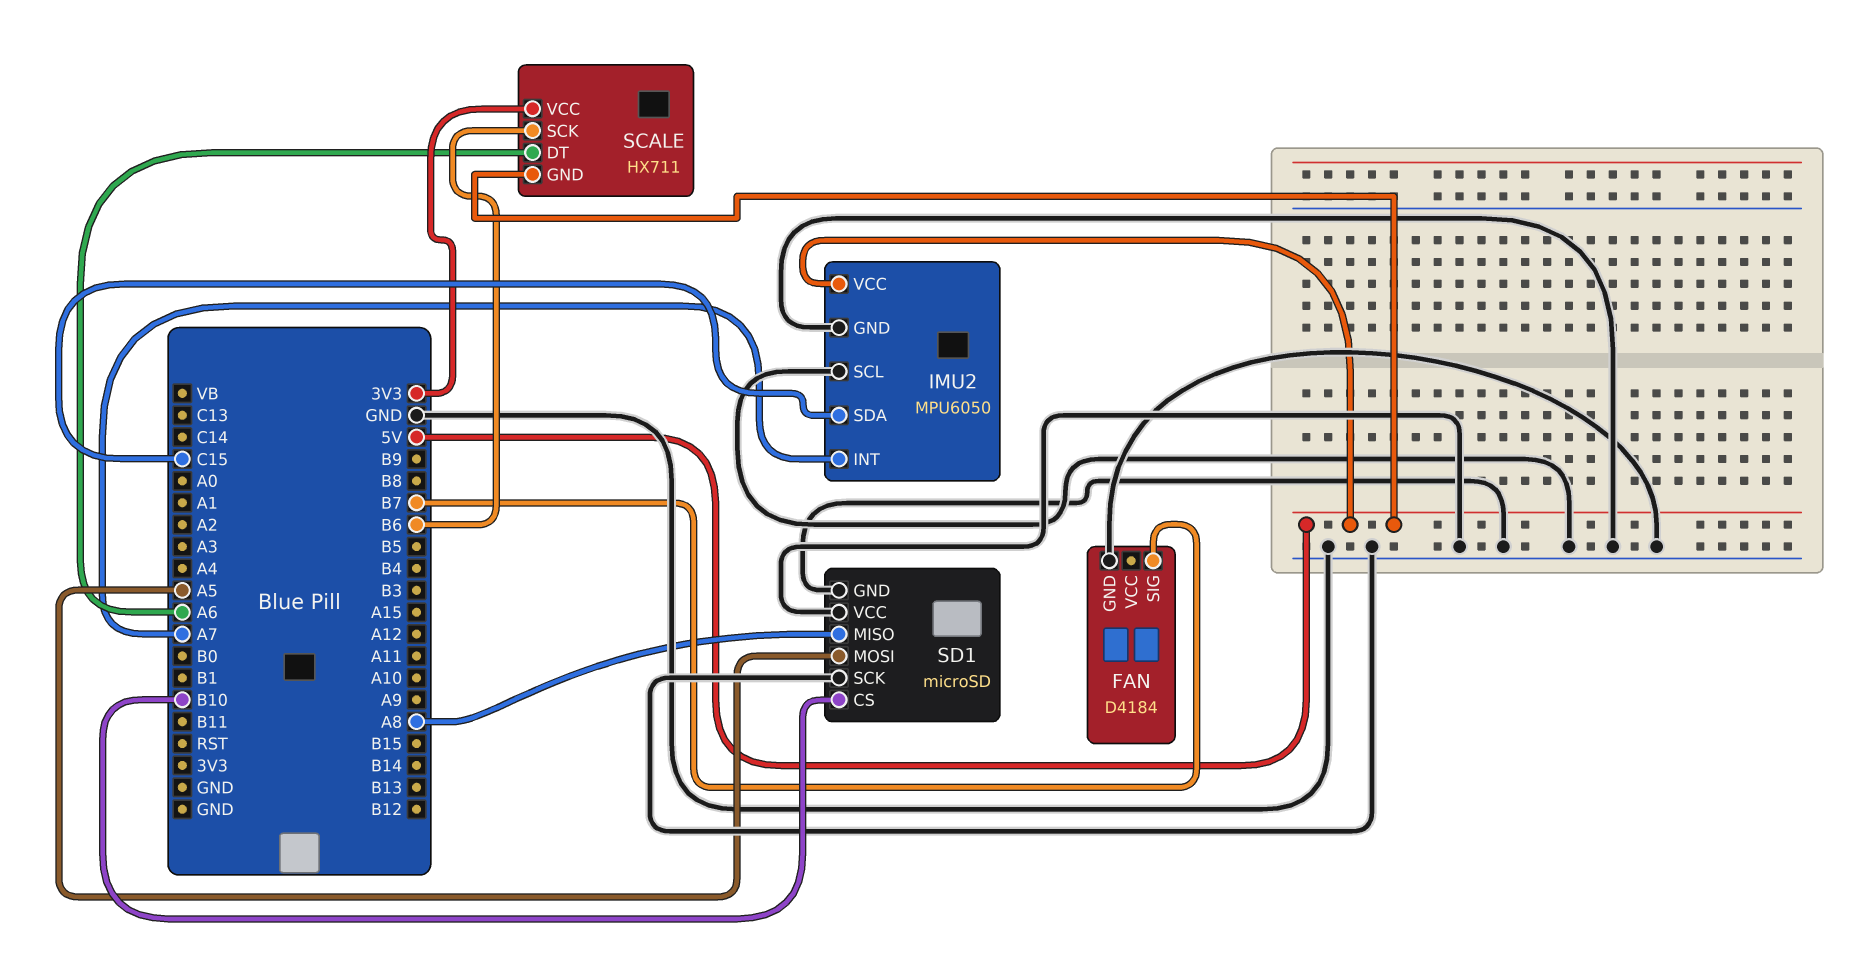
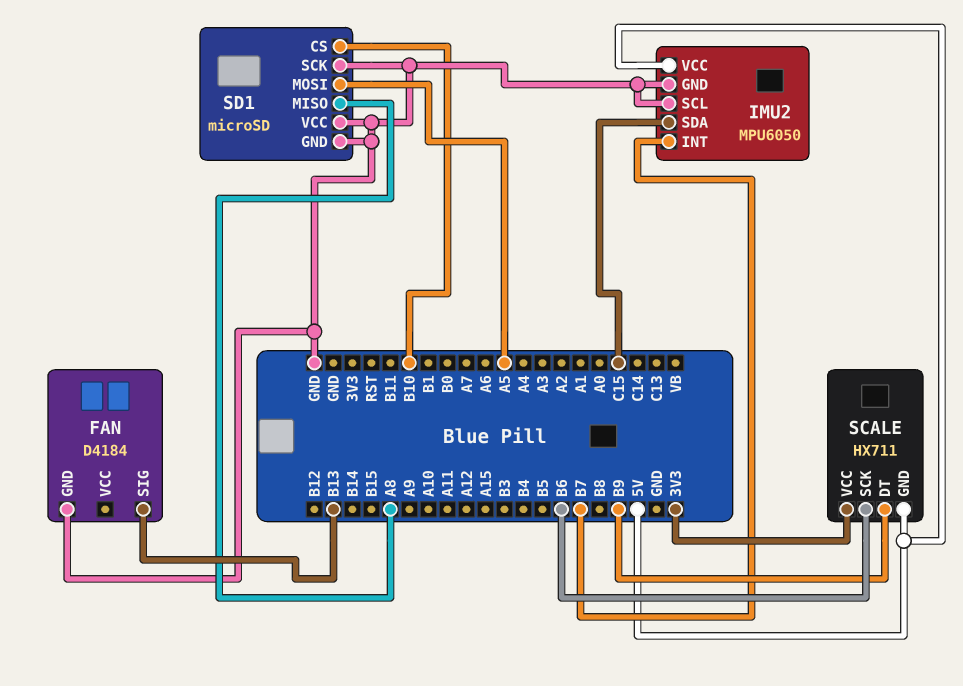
FAN pin SIG: B7 -> B13
IMU2 pin INT: A7 -> B7
SCALE pin DT: A6 -> B9

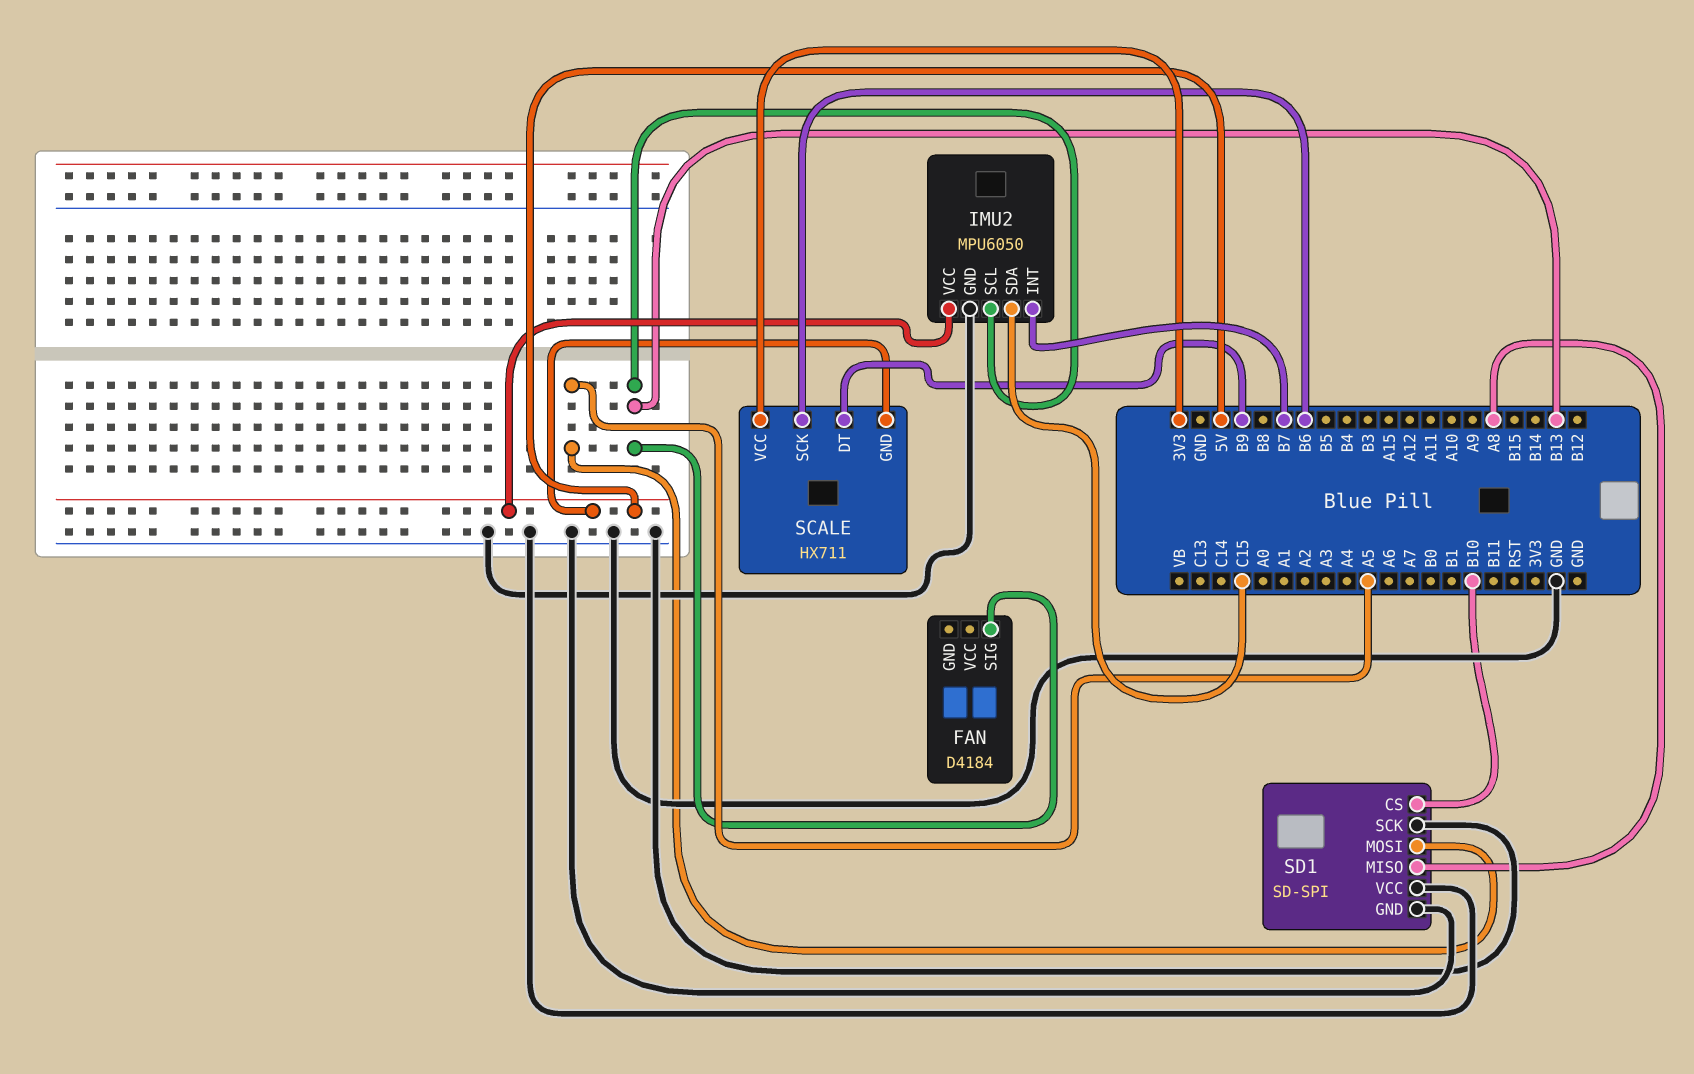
FAN pin GND: GND -> none
IMU2 pin SCL: GND -> B13
SD1: microSD -> SD-SPI

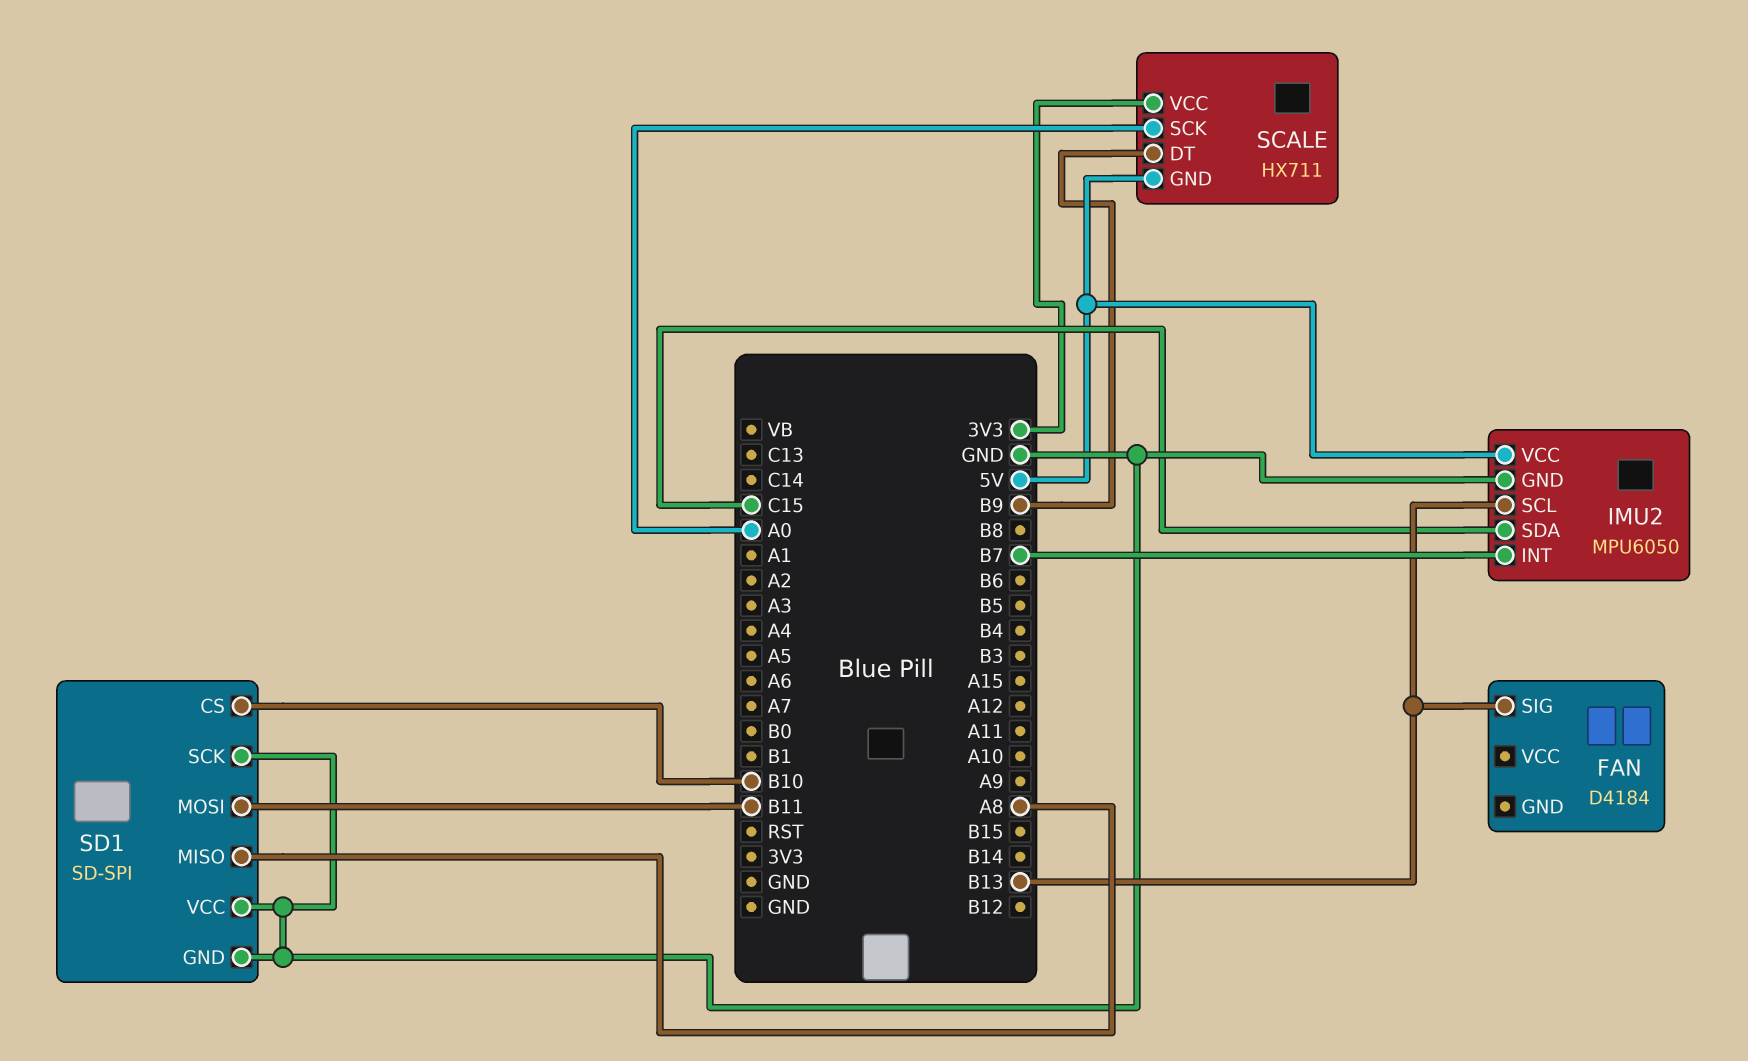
SCALE pin SCK: B6 -> A0
SD1 pin MOSI: A5 -> B11

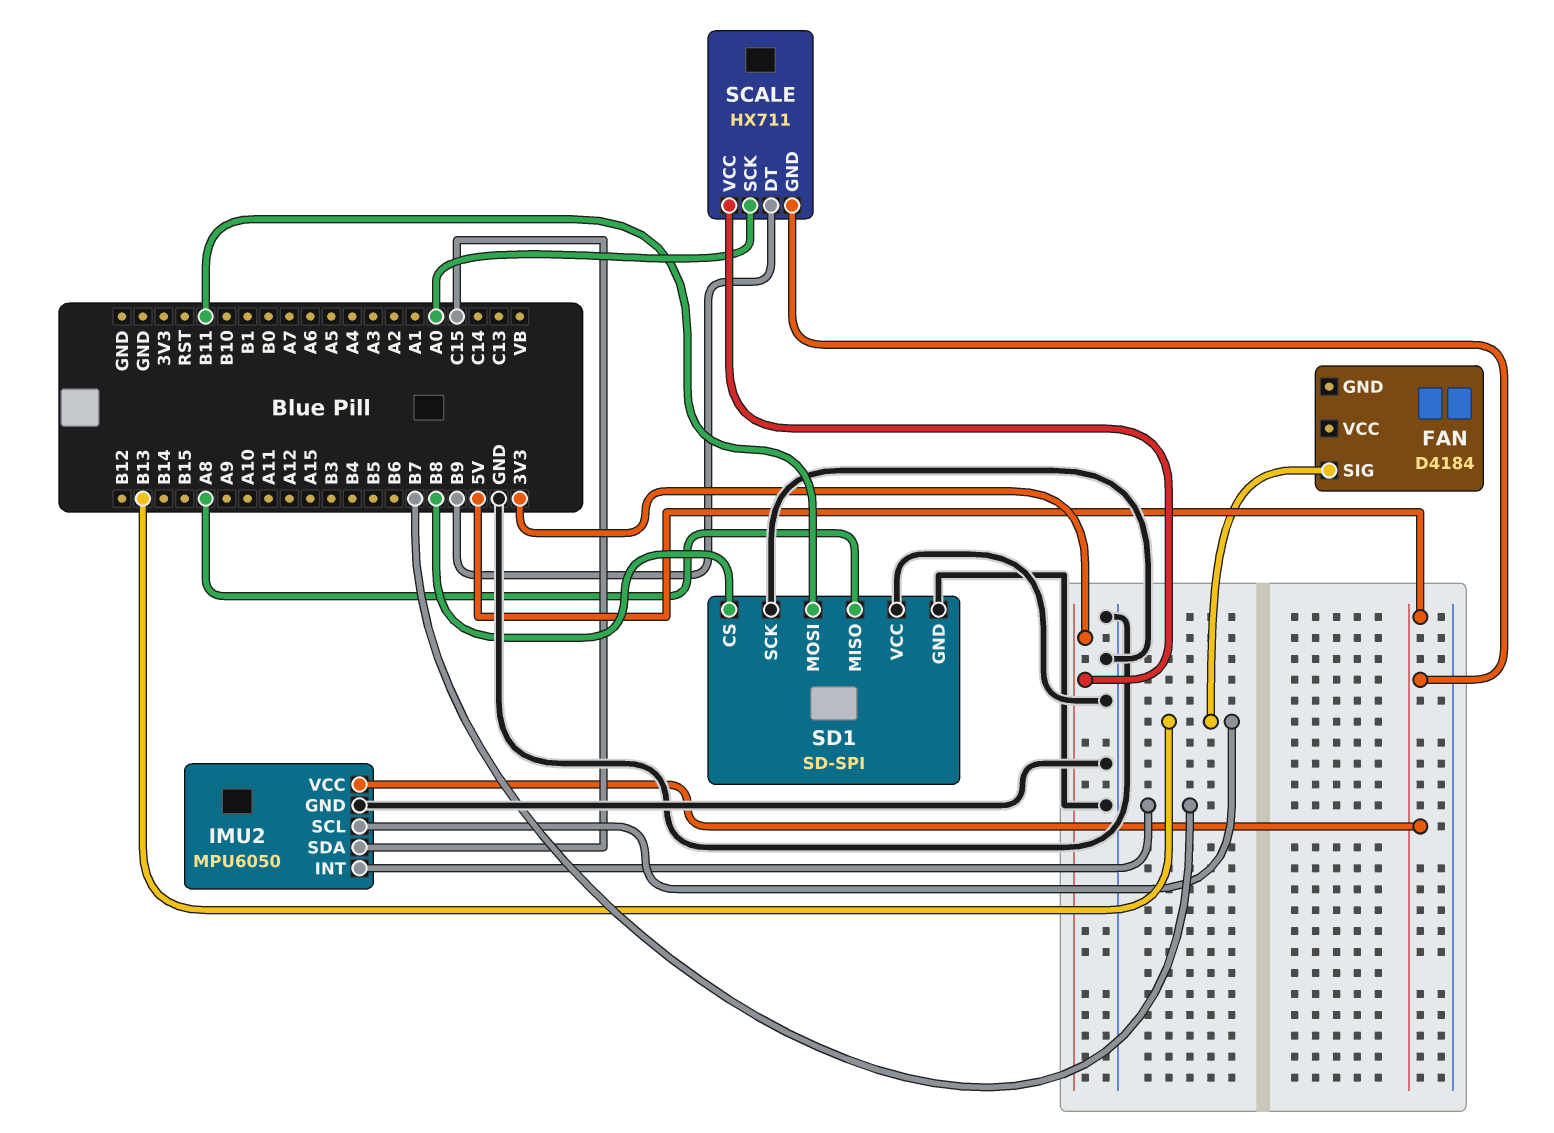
SD1 pin CS: B10 -> B8

